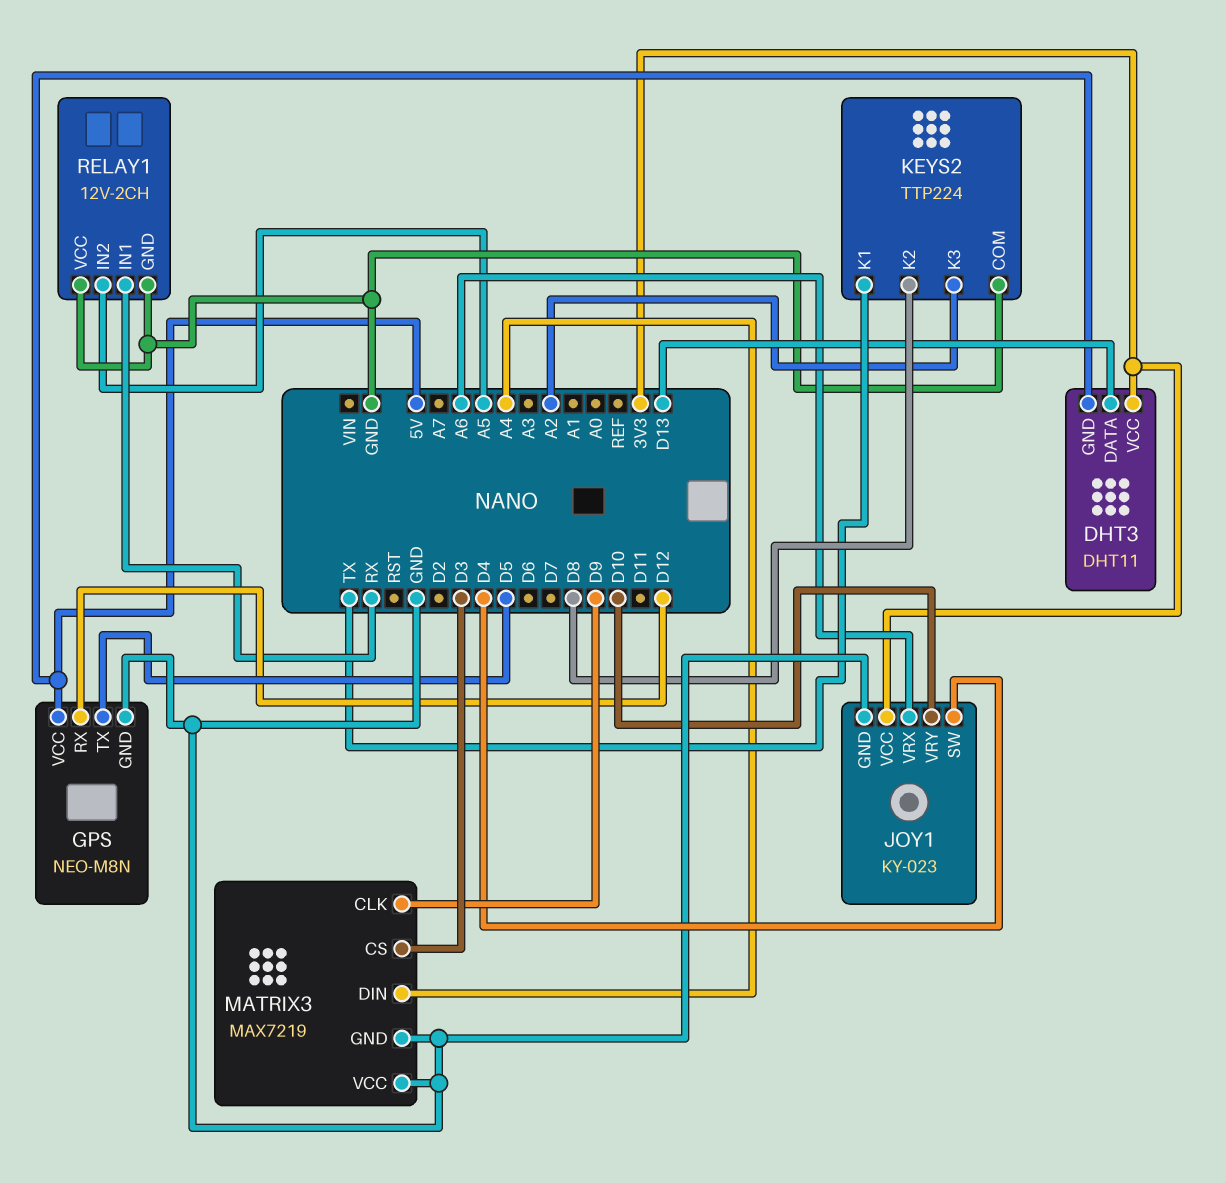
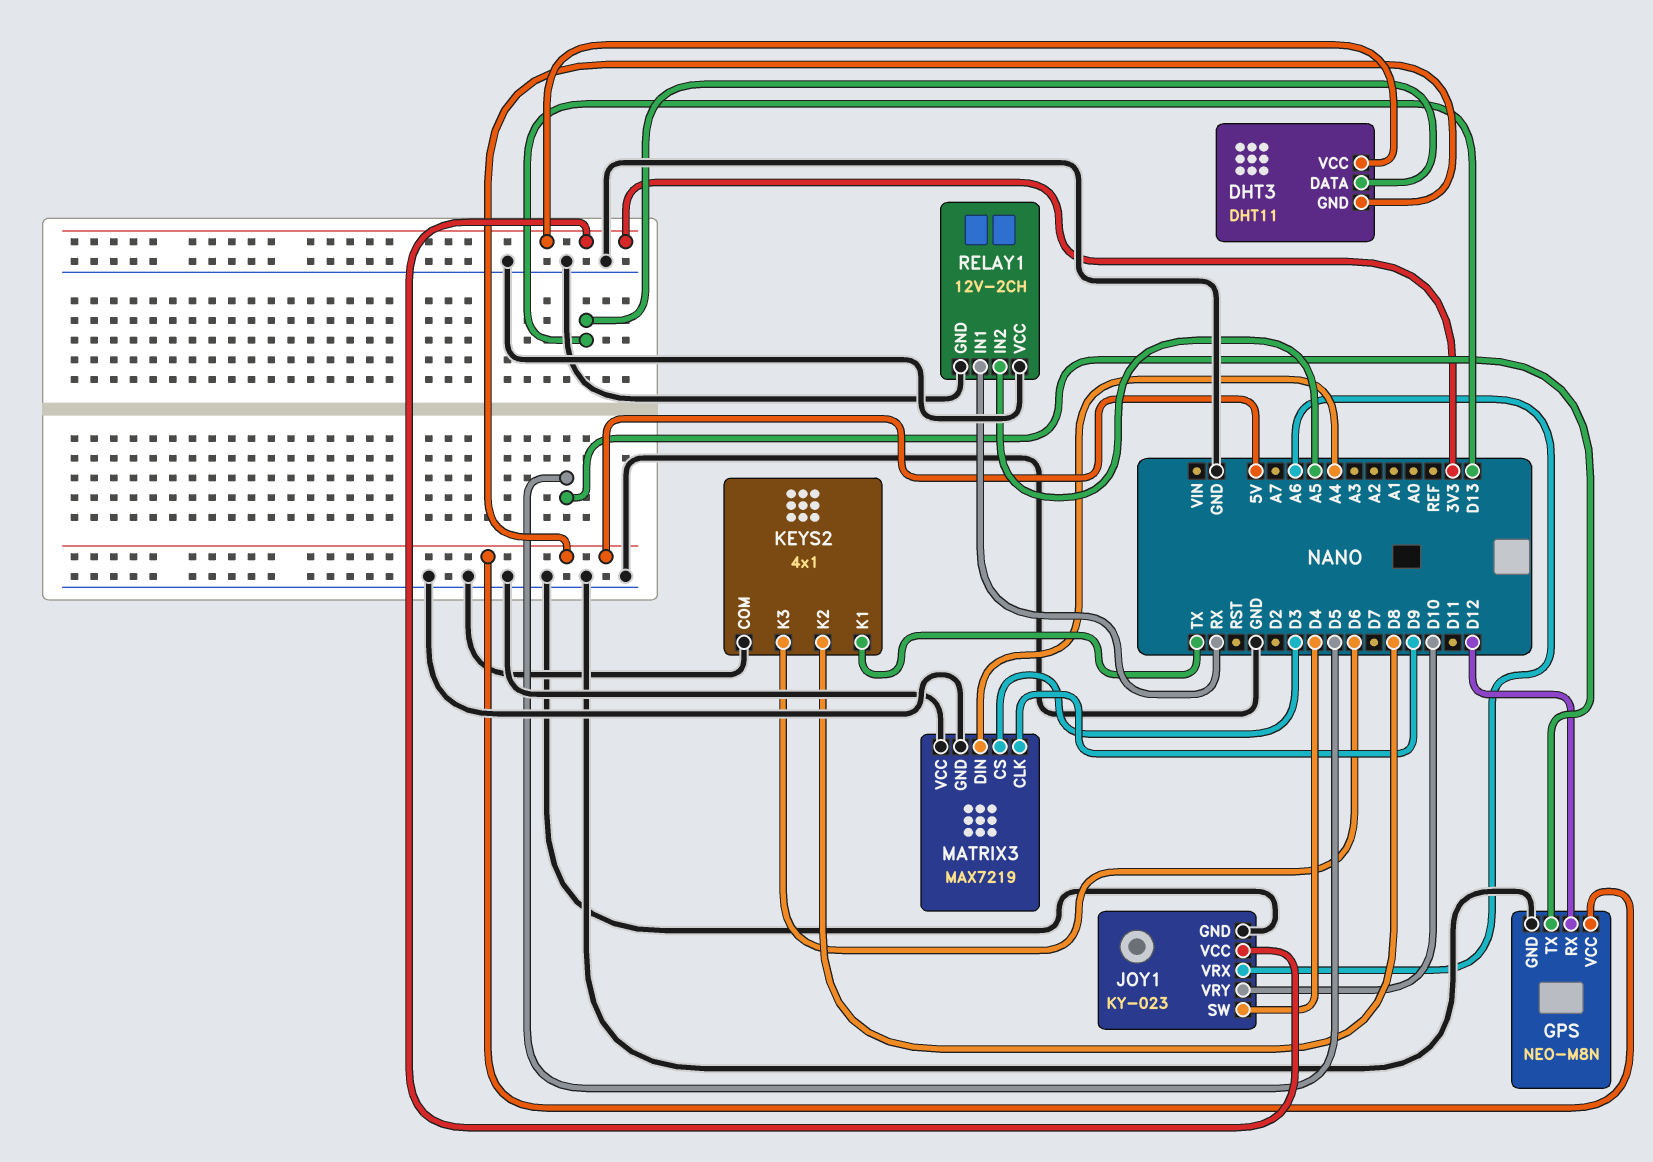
KEYS2: TTP224 -> 4x1
KEYS2 pin K3: A2 -> D6

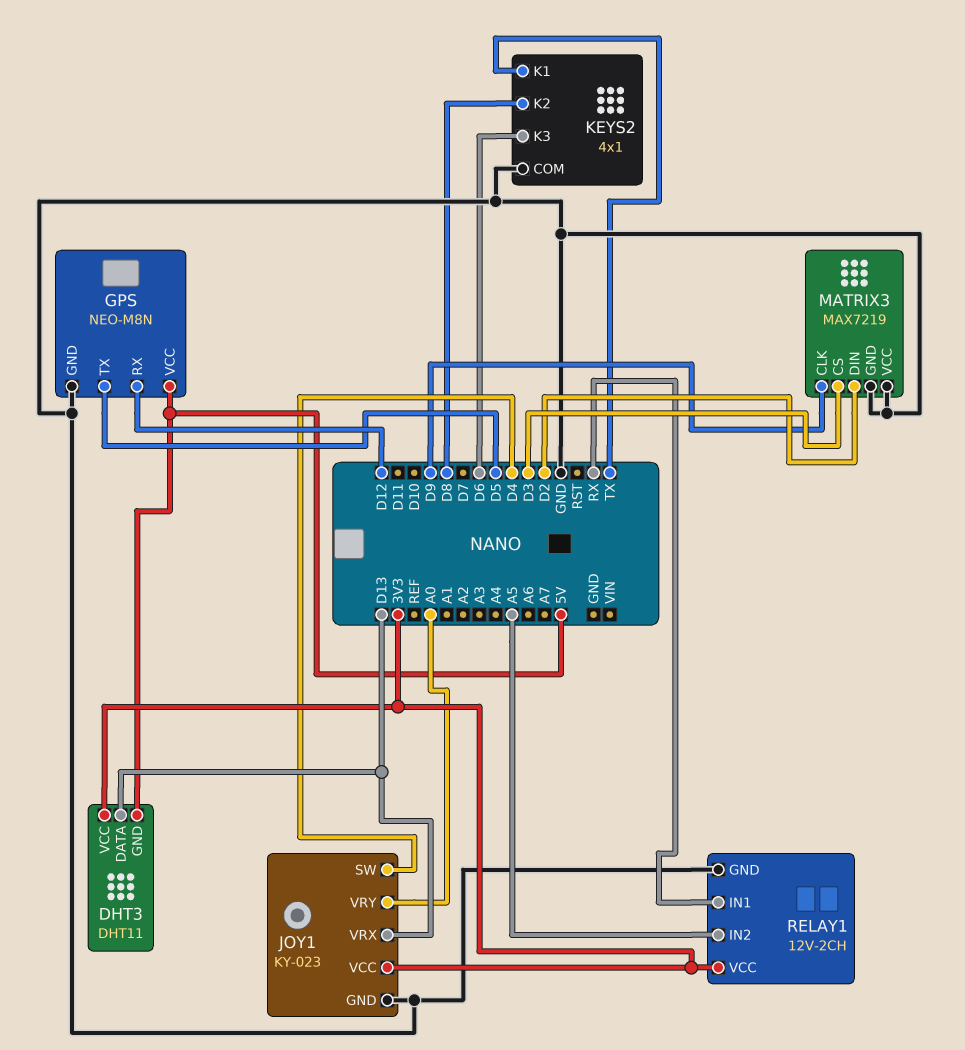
JOY1 pin VRX: A6 -> D13
JOY1 pin VRY: D10 -> A0
MATRIX3 pin DIN: A4 -> D2
RELAY1 pin VCC: GND -> 3V3

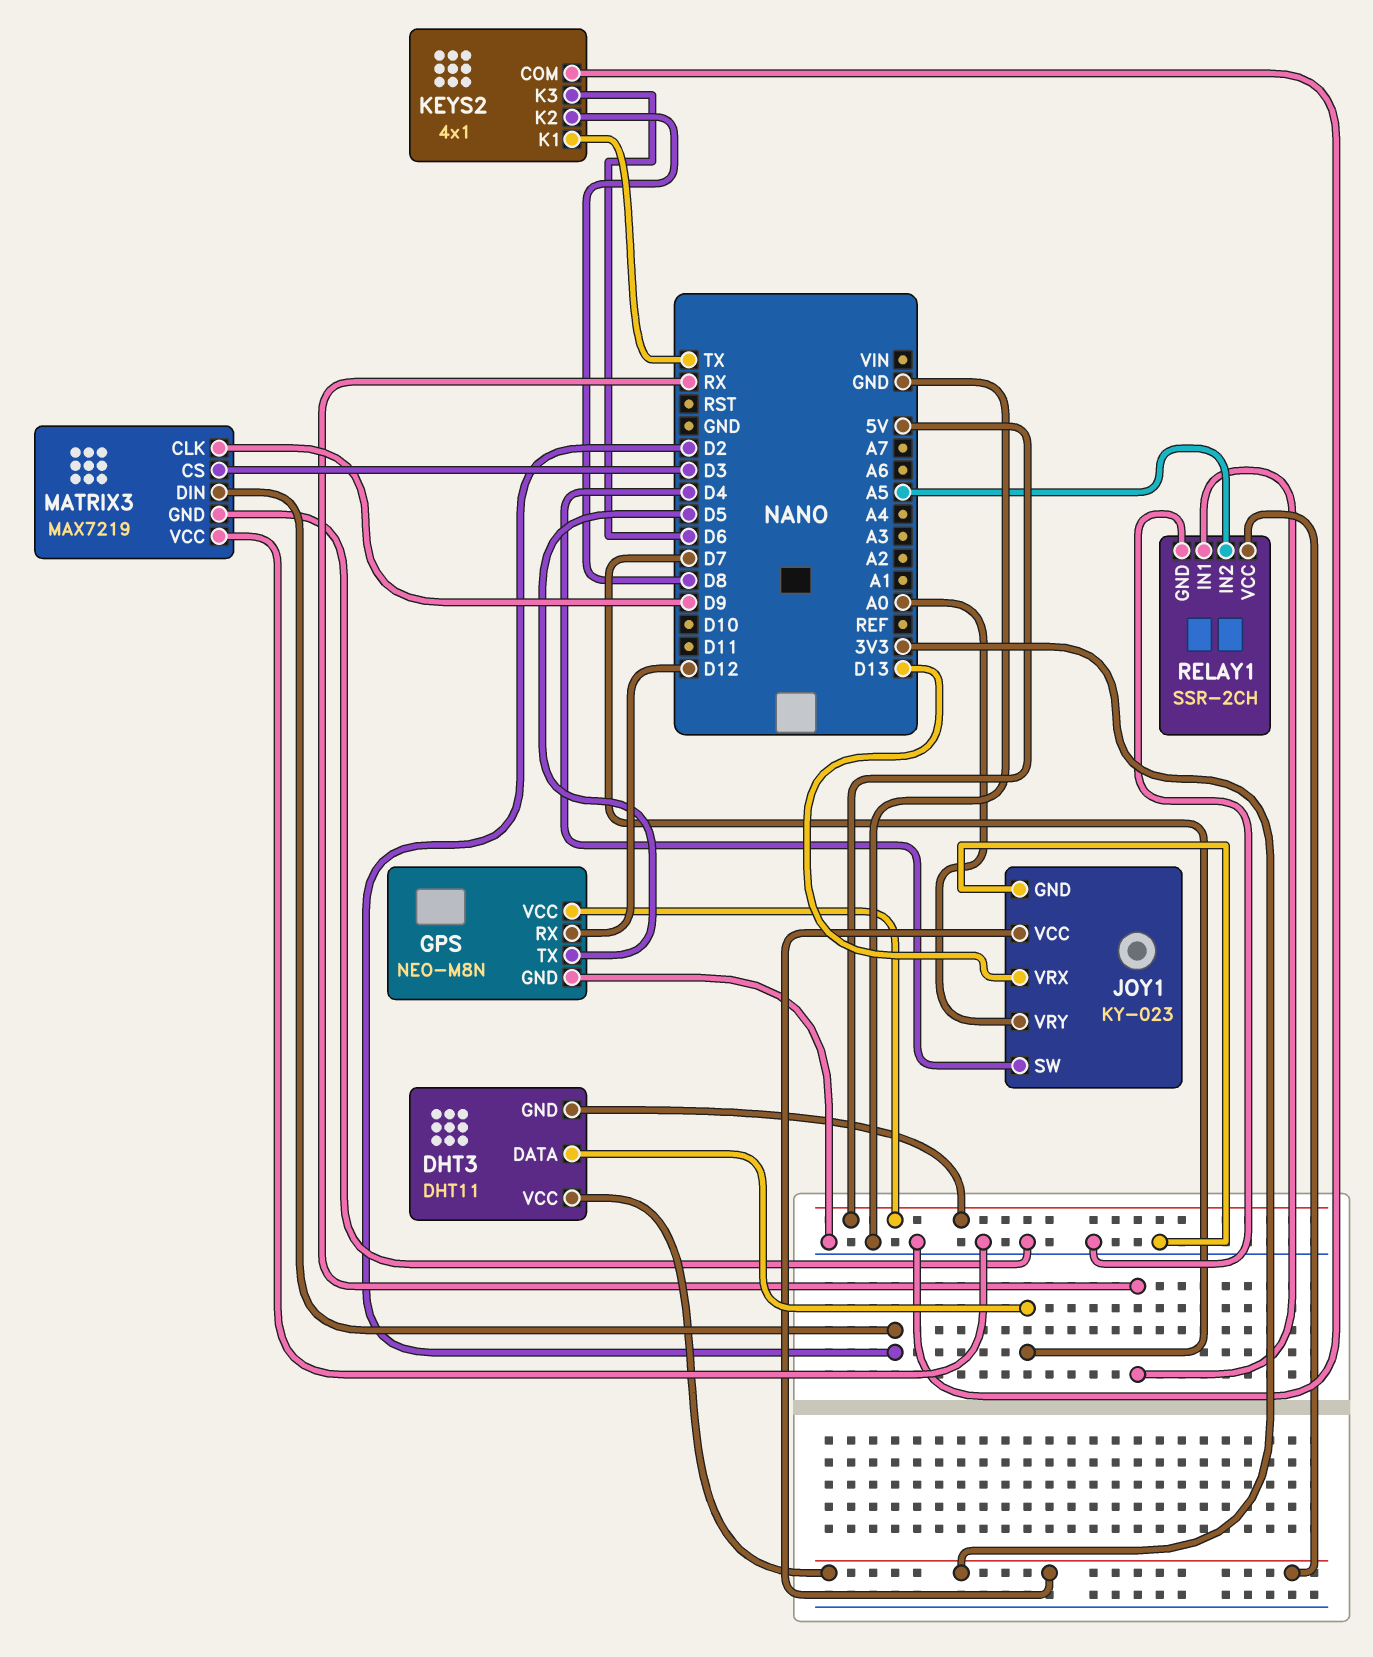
DHT3 pin DATA: D13 -> D7
RELAY1: 12V-2CH -> SSR-2CH

